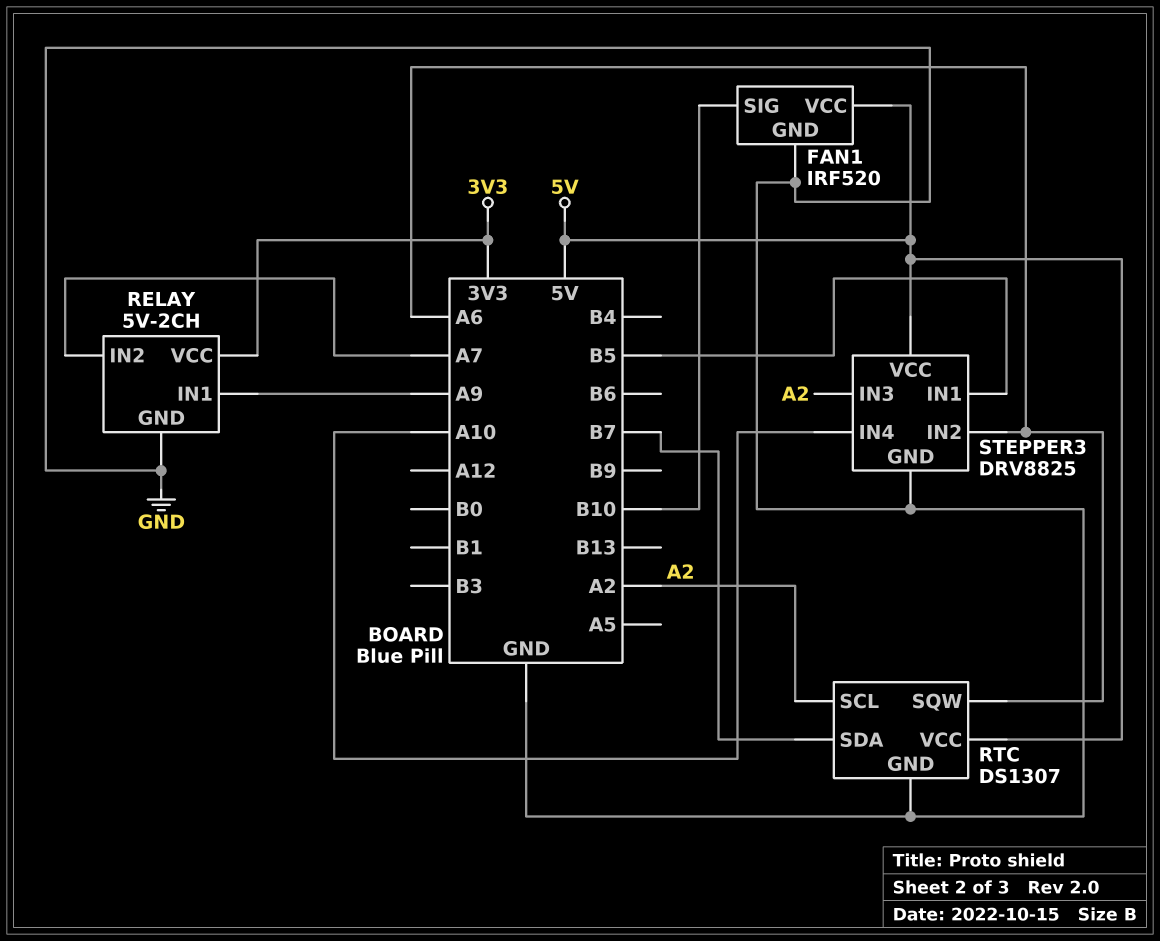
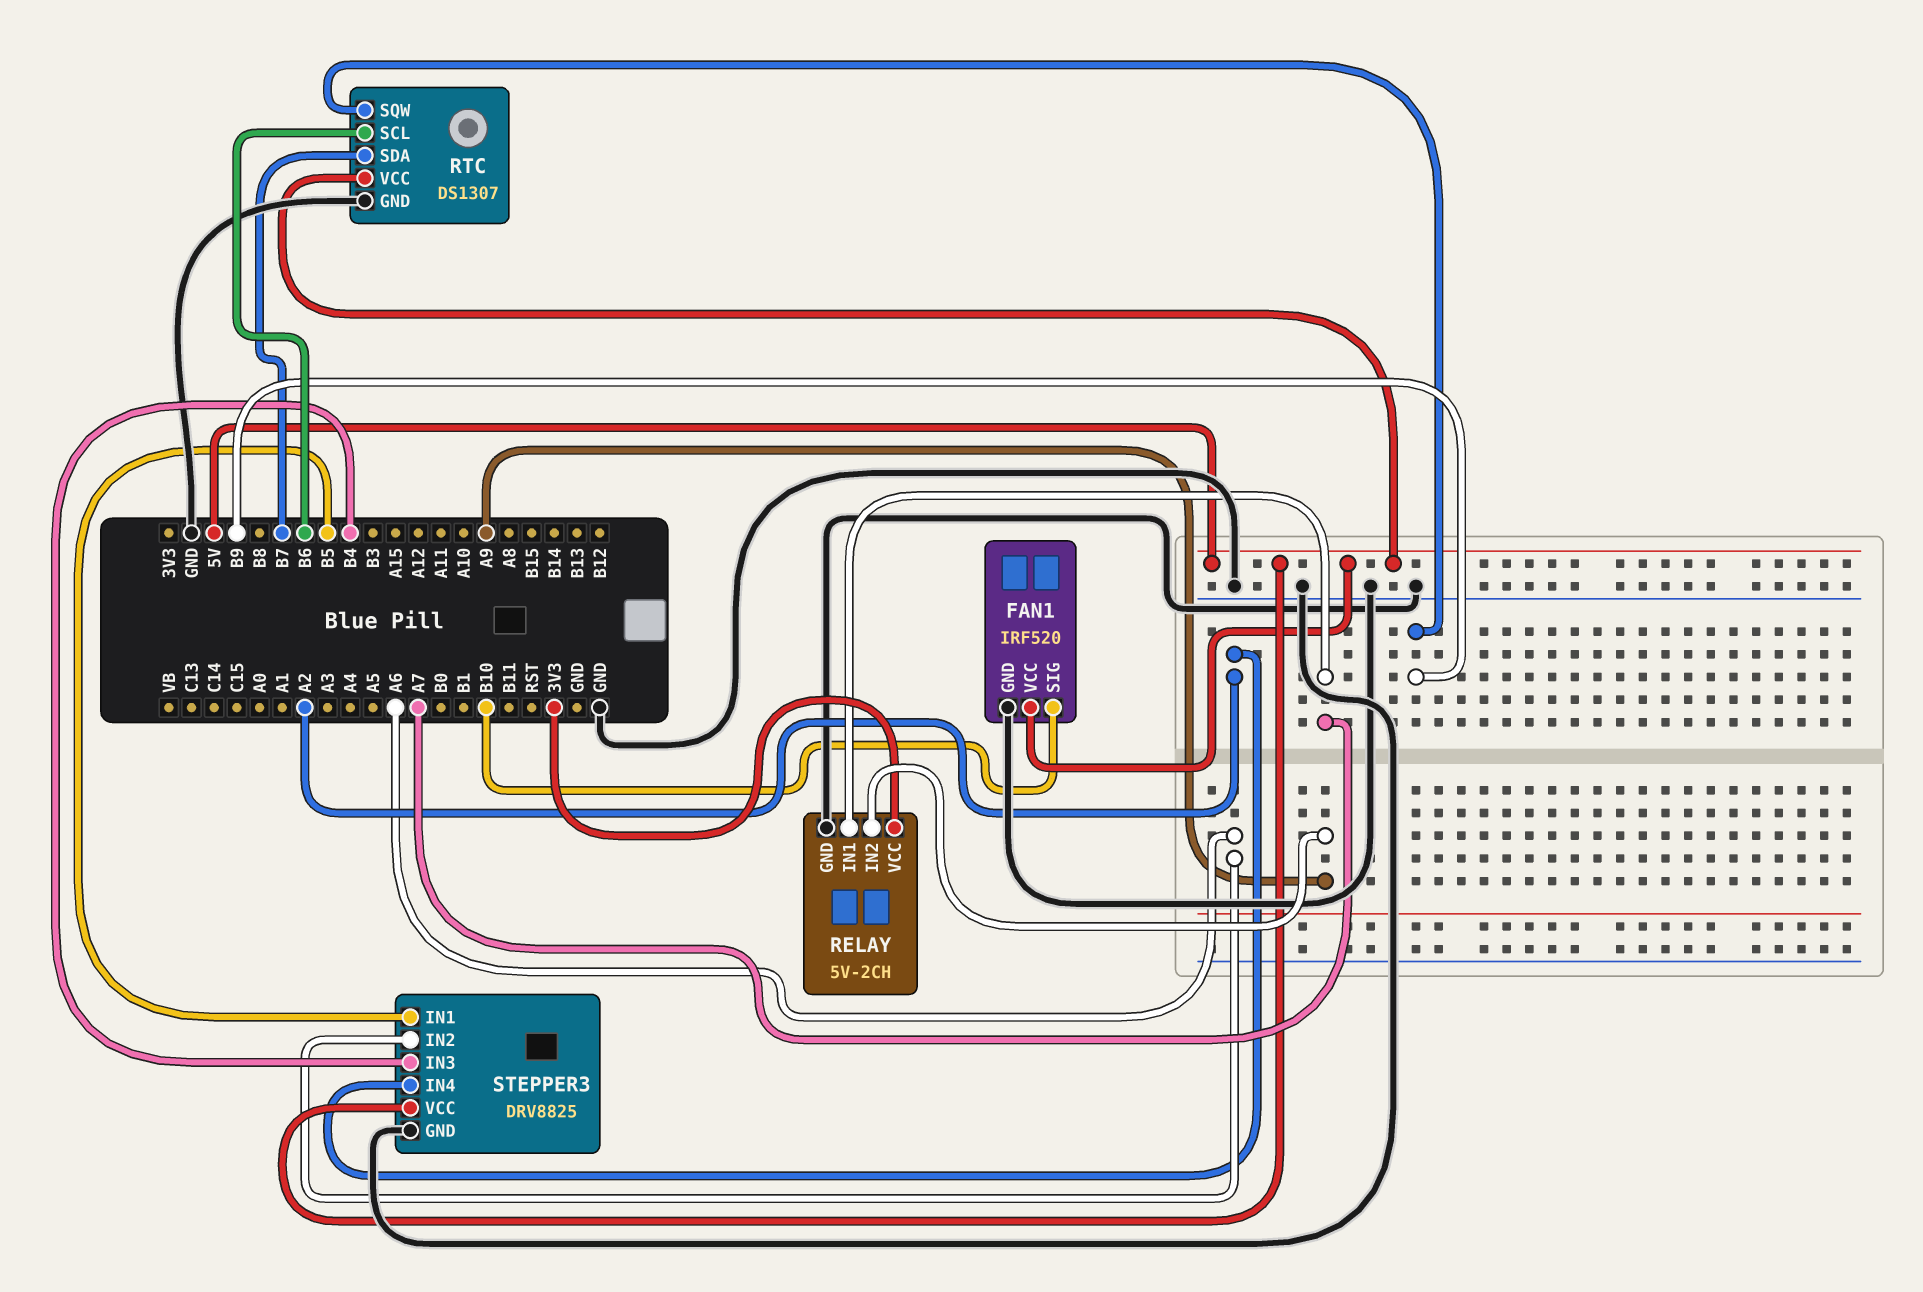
RELAY pin IN1: A9 -> A7
RELAY pin IN2: A7 -> A9
RTC pin SCL: A2 -> B6
RTC pin SQW: A6 -> B9
STEPPER3 pin IN3: A2 -> B4
STEPPER3 pin IN4: A10 -> A2

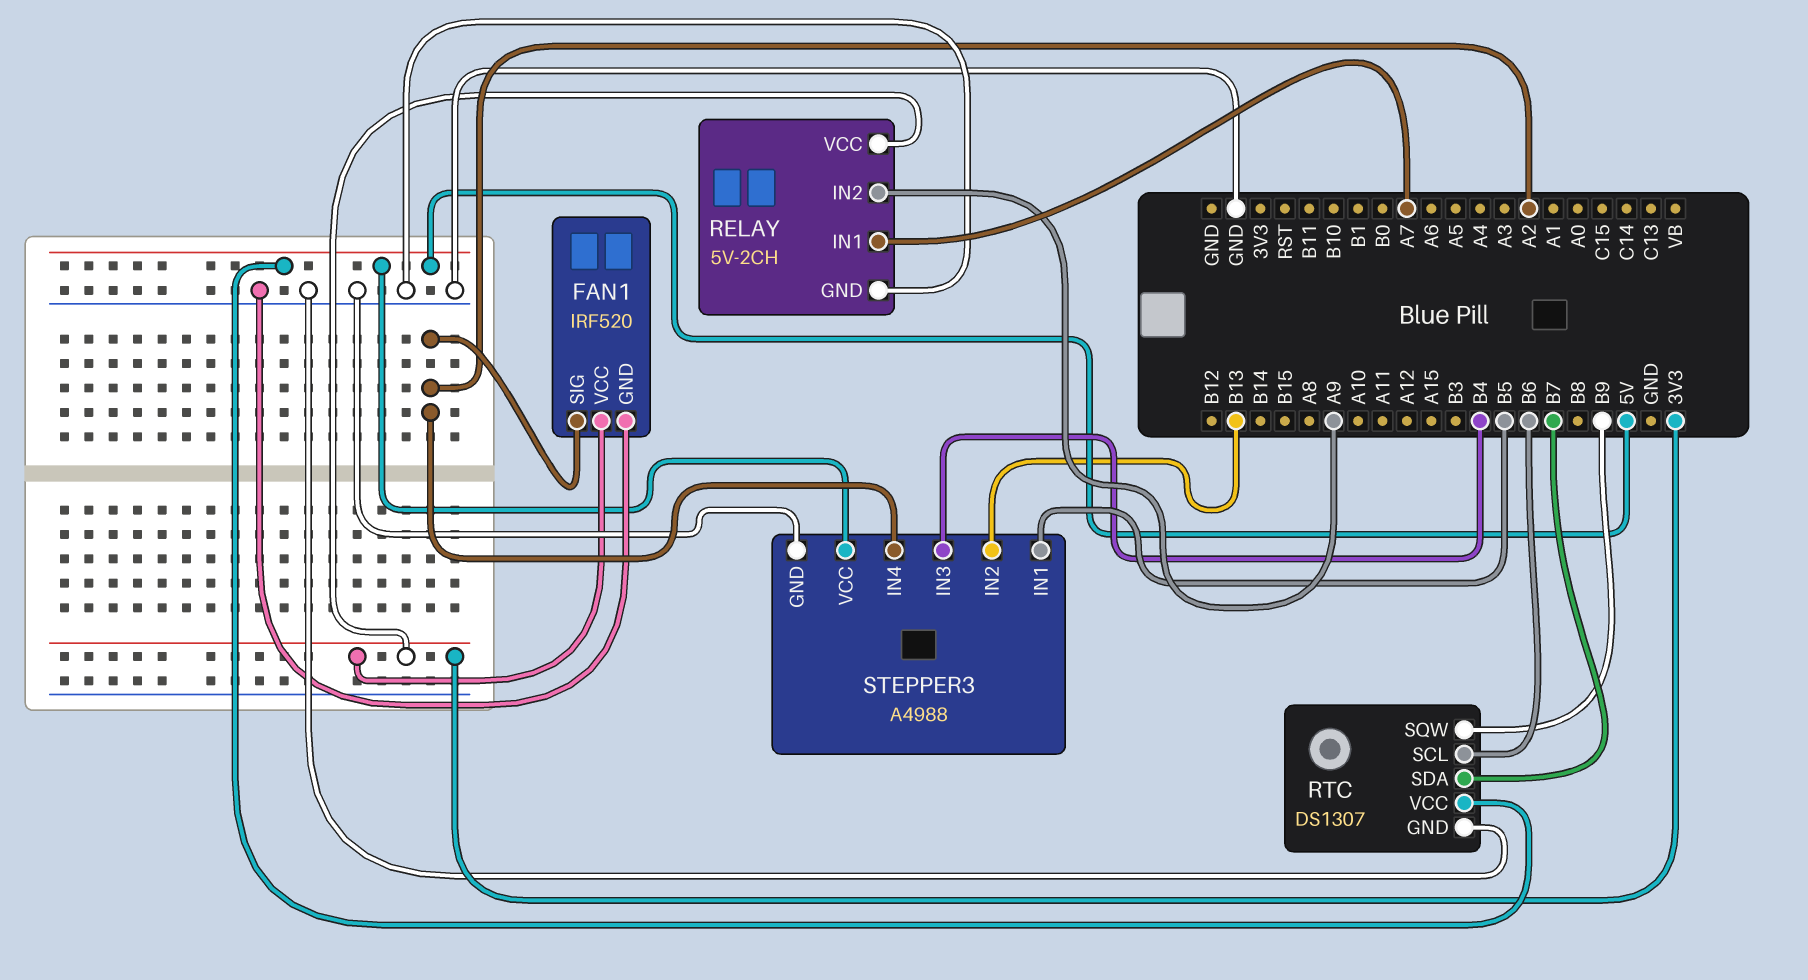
FAN1 pin SIG: B10 -> A2
FAN1 pin VCC: 5V -> 3V3
STEPPER3: DRV8825 -> A4988
STEPPER3 pin IN2: A6 -> B13

